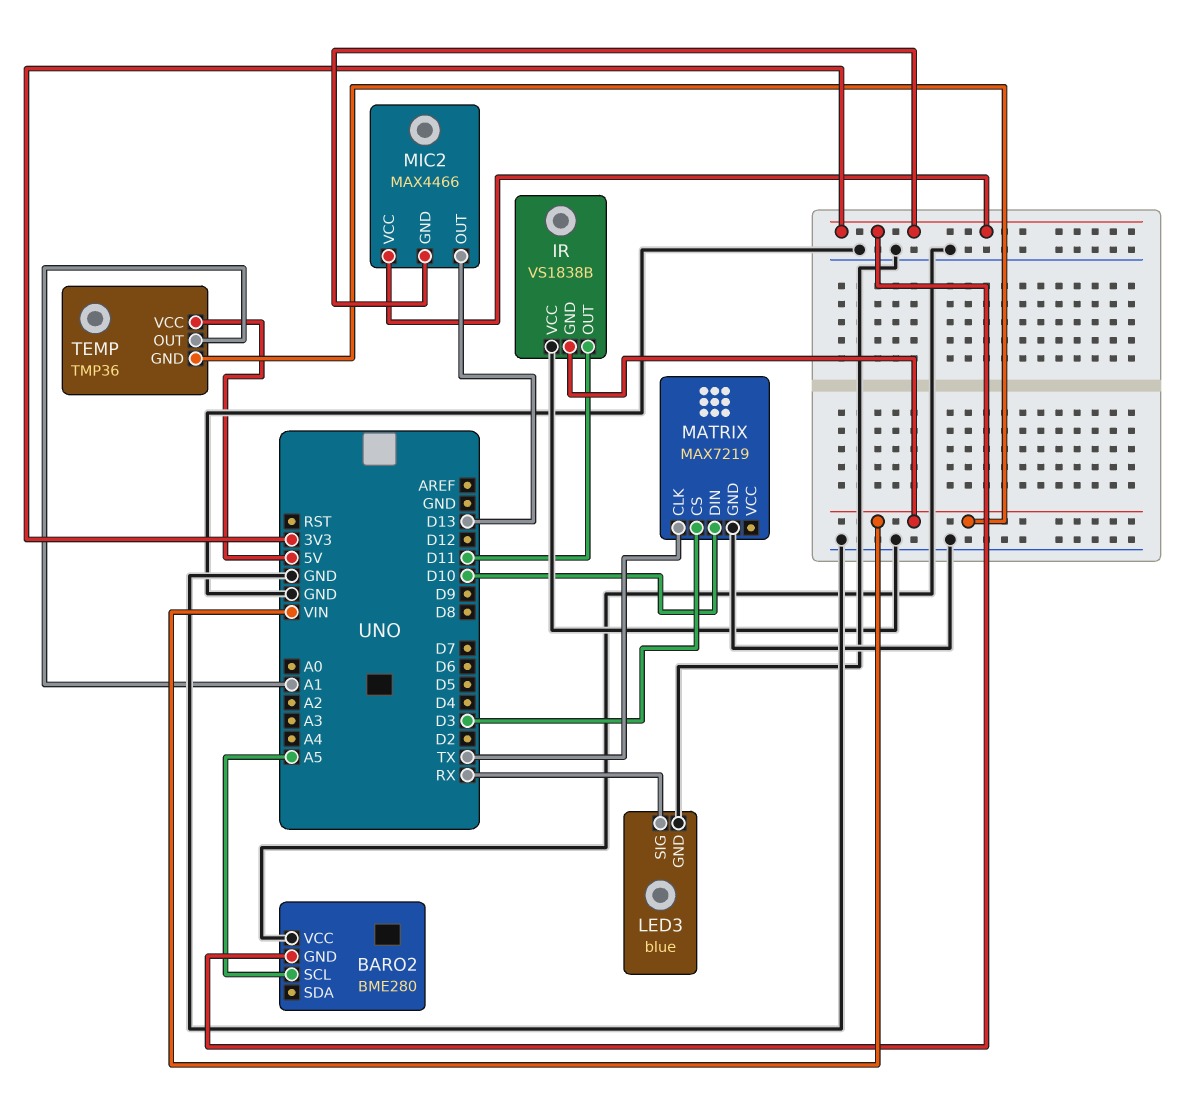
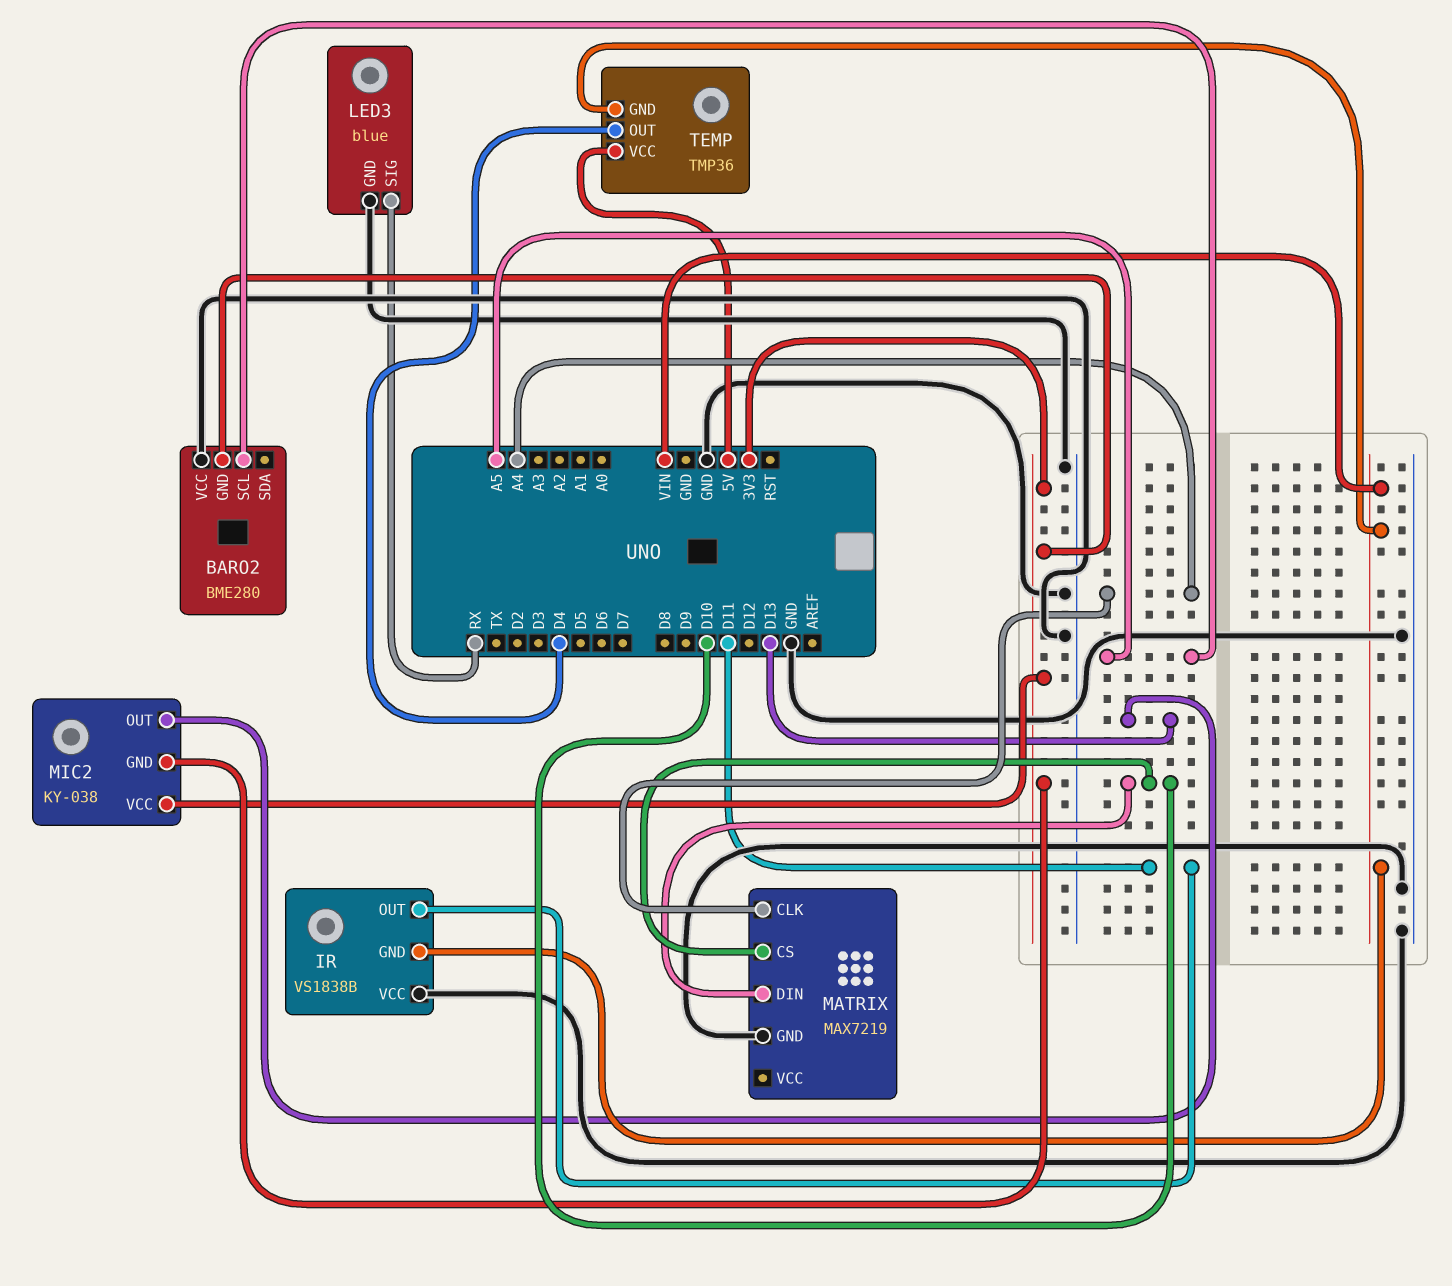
MATRIX pin CLK: TX -> A4
MATRIX pin CS: D3 -> D10
MIC2: MAX4466 -> KY-038
TEMP pin OUT: A1 -> D4

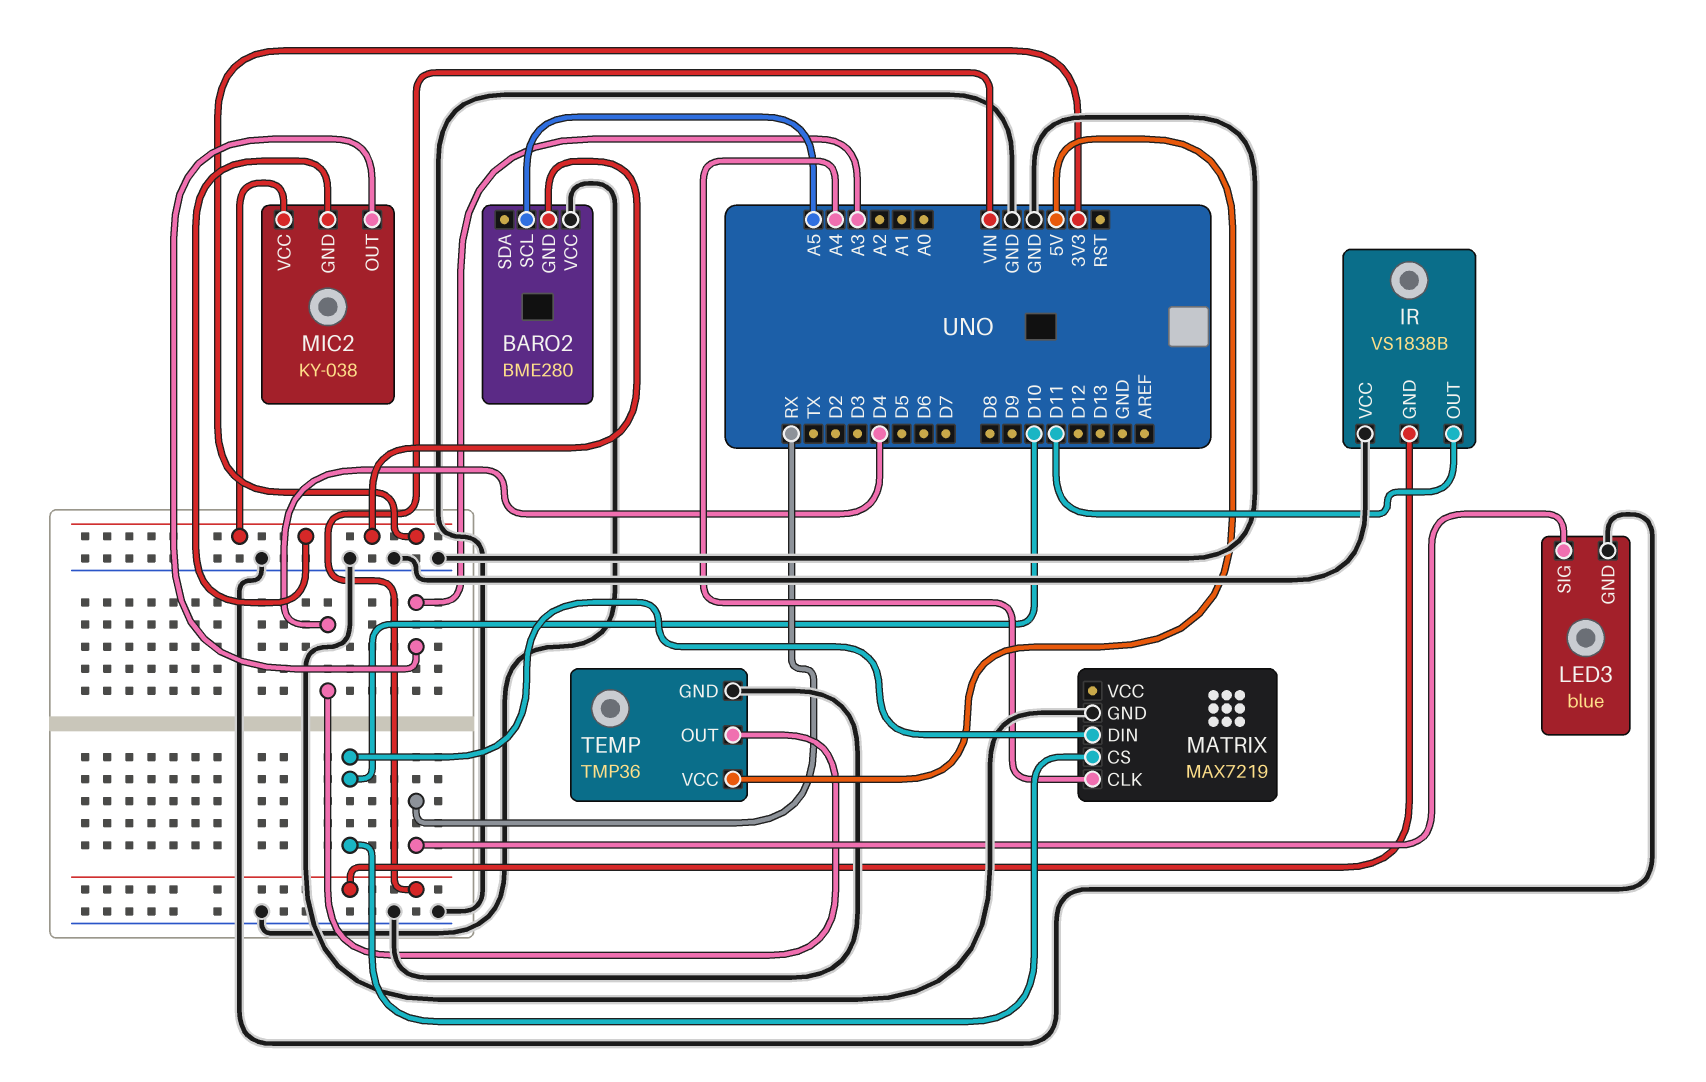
MIC2 pin OUT: D13 -> A3
TEMP pin GND: VIN -> GND

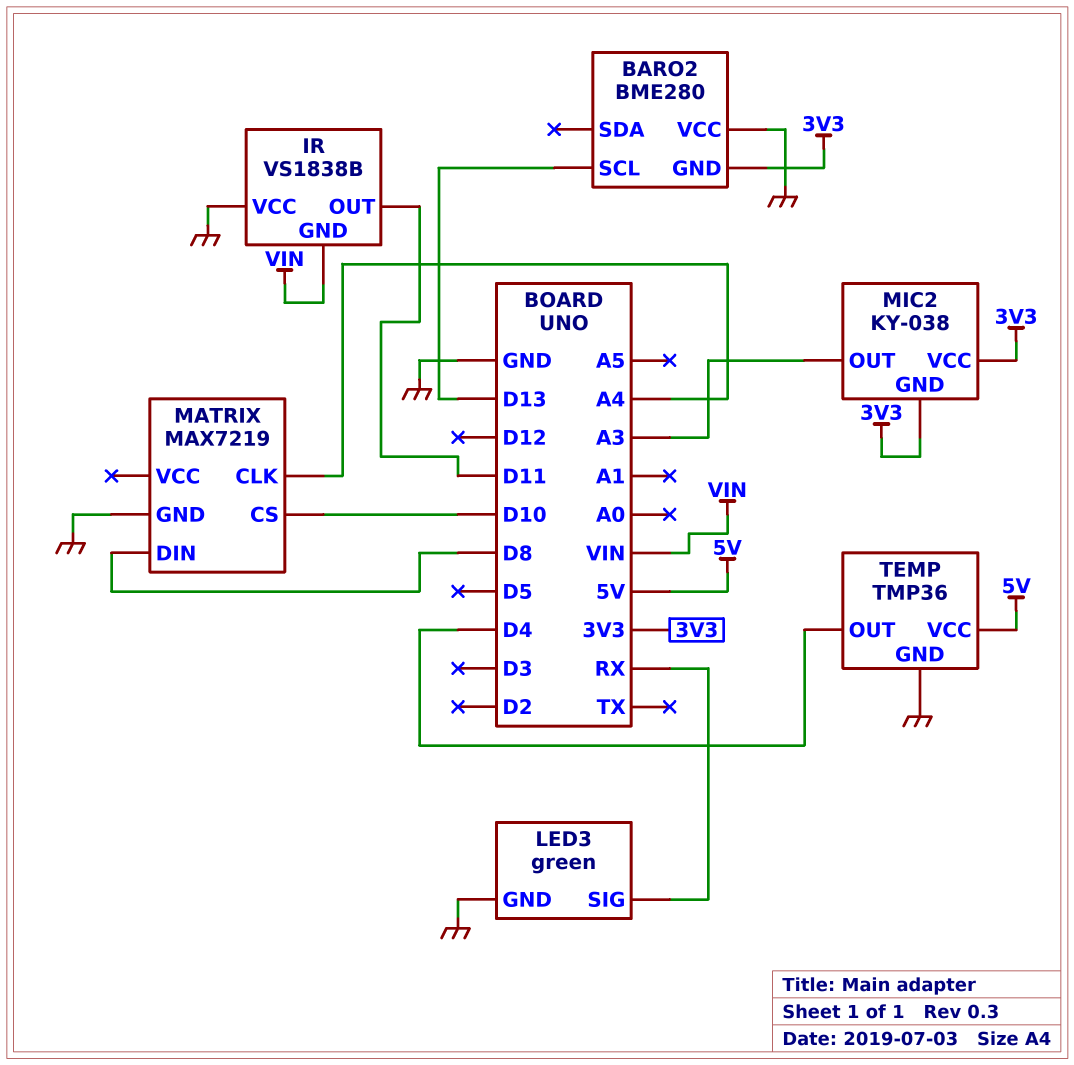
BARO2 pin SCL: A5 -> D13
LED3: blue -> green
MATRIX pin DIN: D10 -> D8

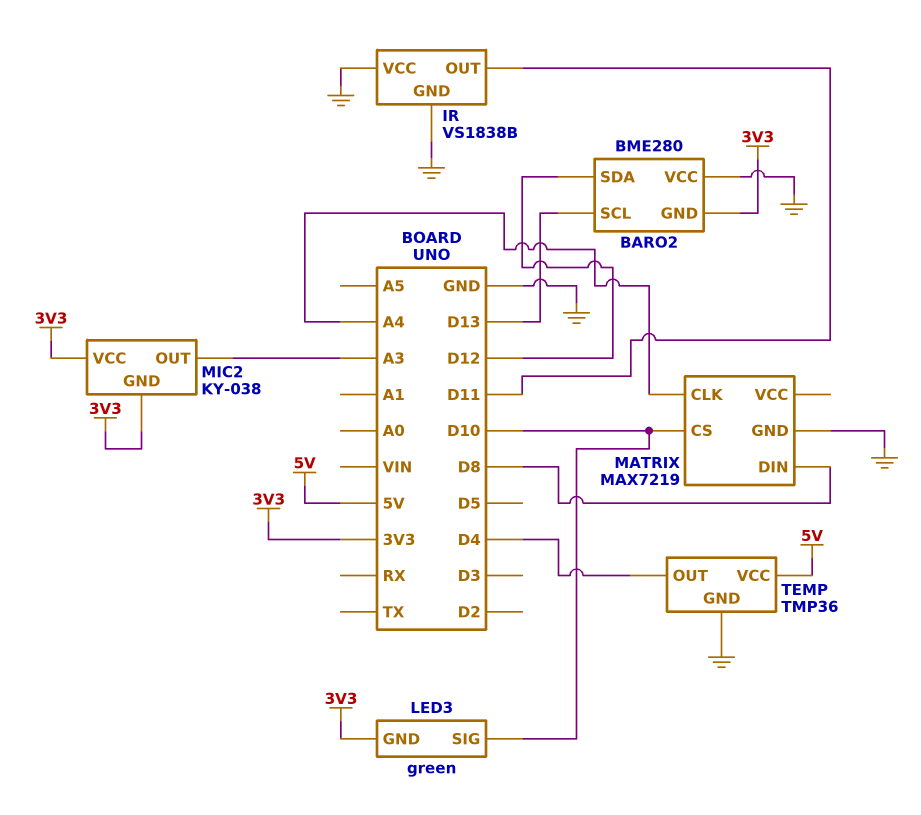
BARO2 pin SDA: none -> D12
IR pin GND: VIN -> GND
LED3 pin GND: GND -> 3V3
LED3 pin SIG: RX -> D10

